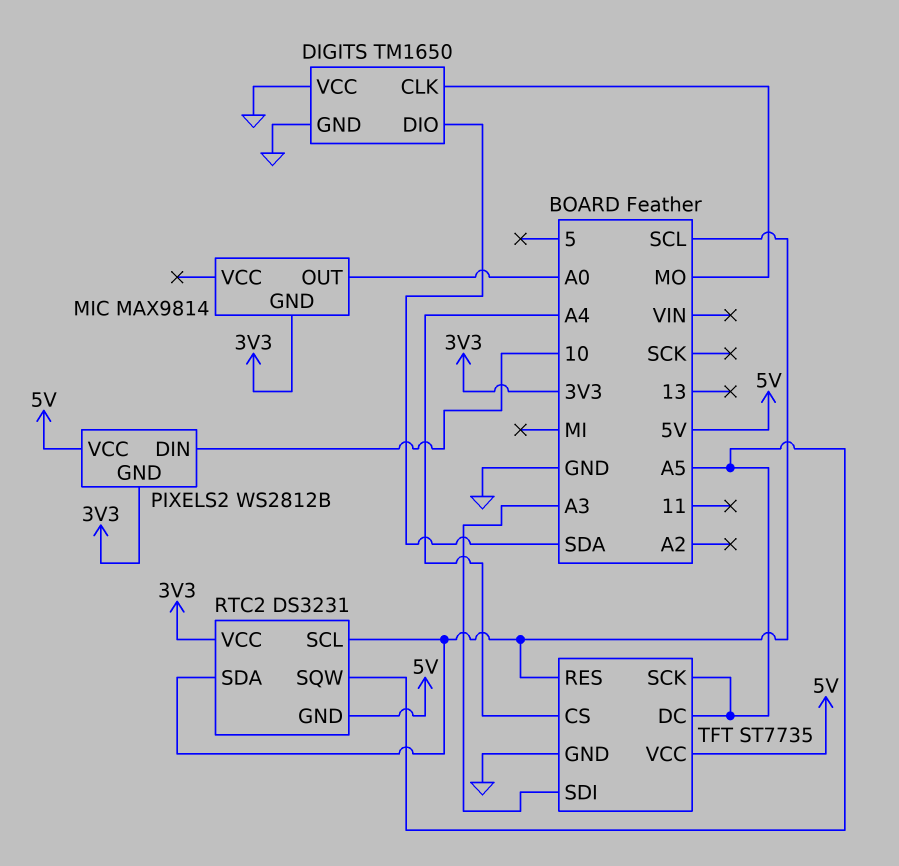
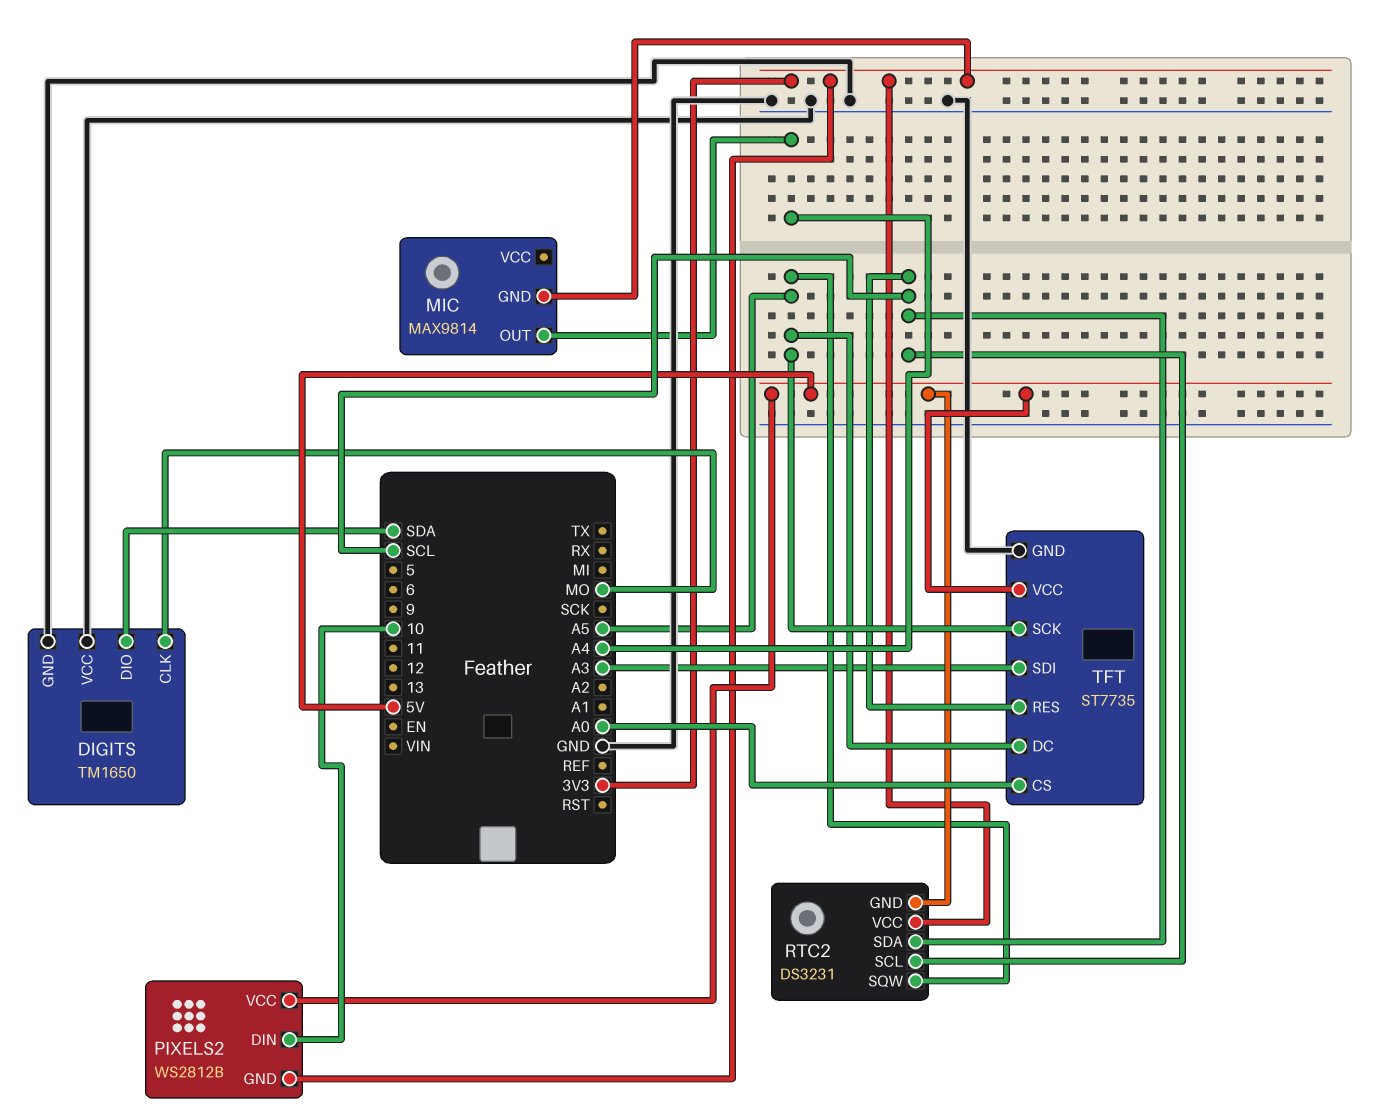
MIC pin OUT: A0 -> A4
TFT pin CS: A4 -> A0

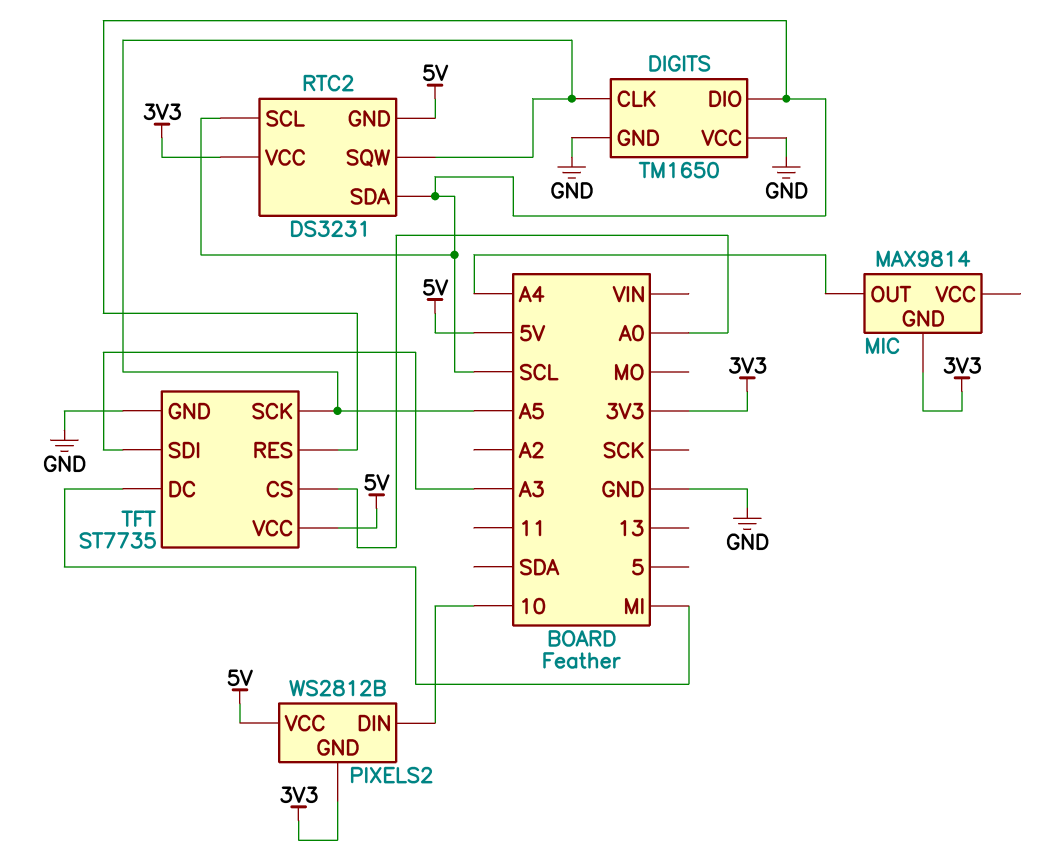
DIGITS pin CLK: MO -> A5
DIGITS pin DIO: SDA -> SCL
TFT pin DC: A5 -> MI

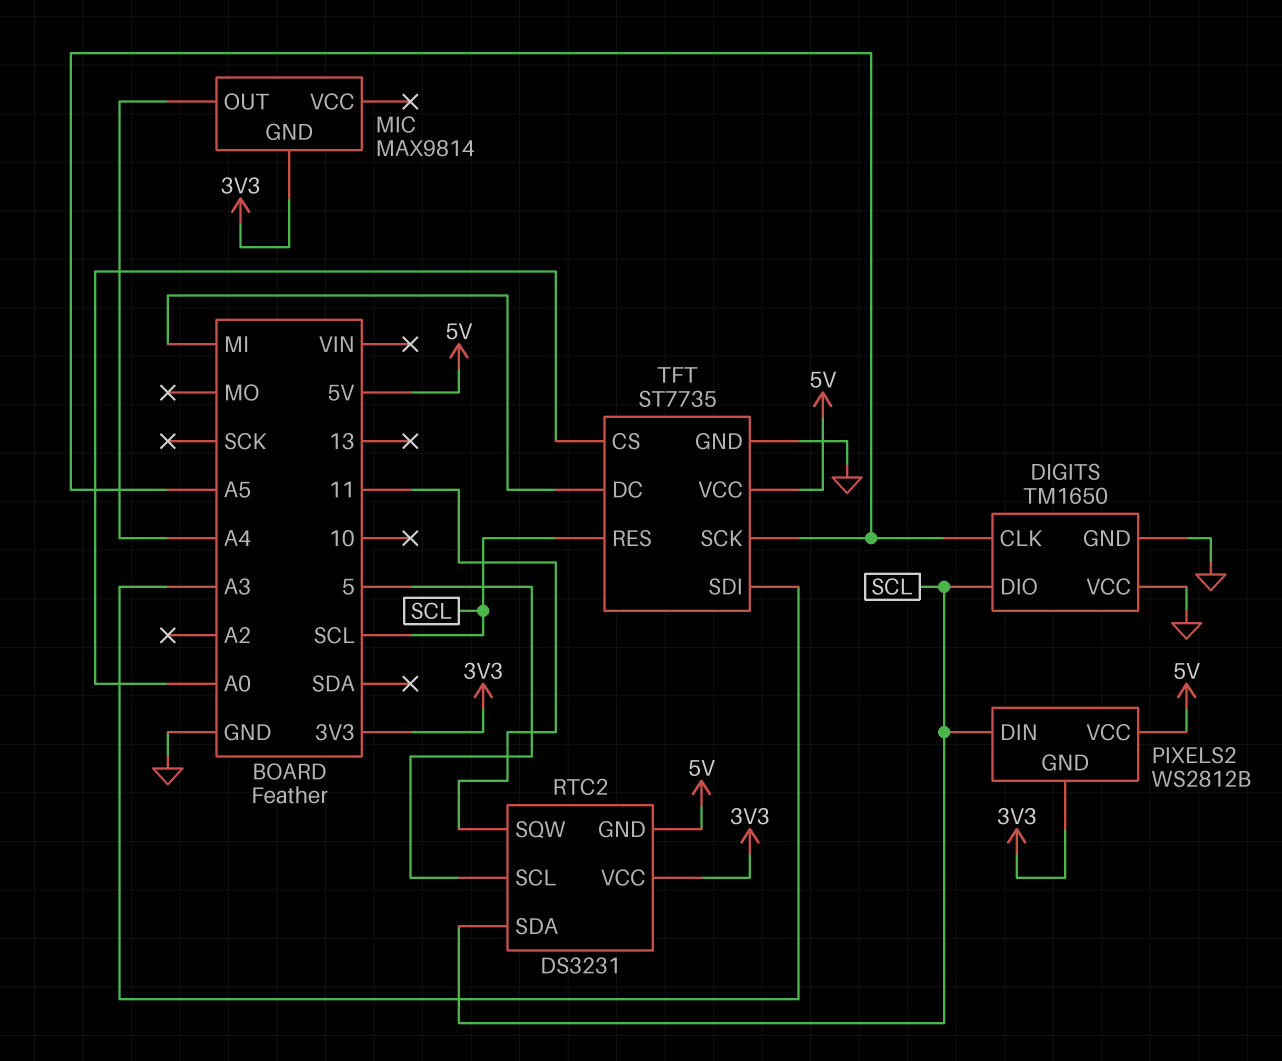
PIXELS2 pin DIN: 10 -> SCL
RTC2 pin SCL: SCL -> 5
RTC2 pin SQW: A5 -> 11

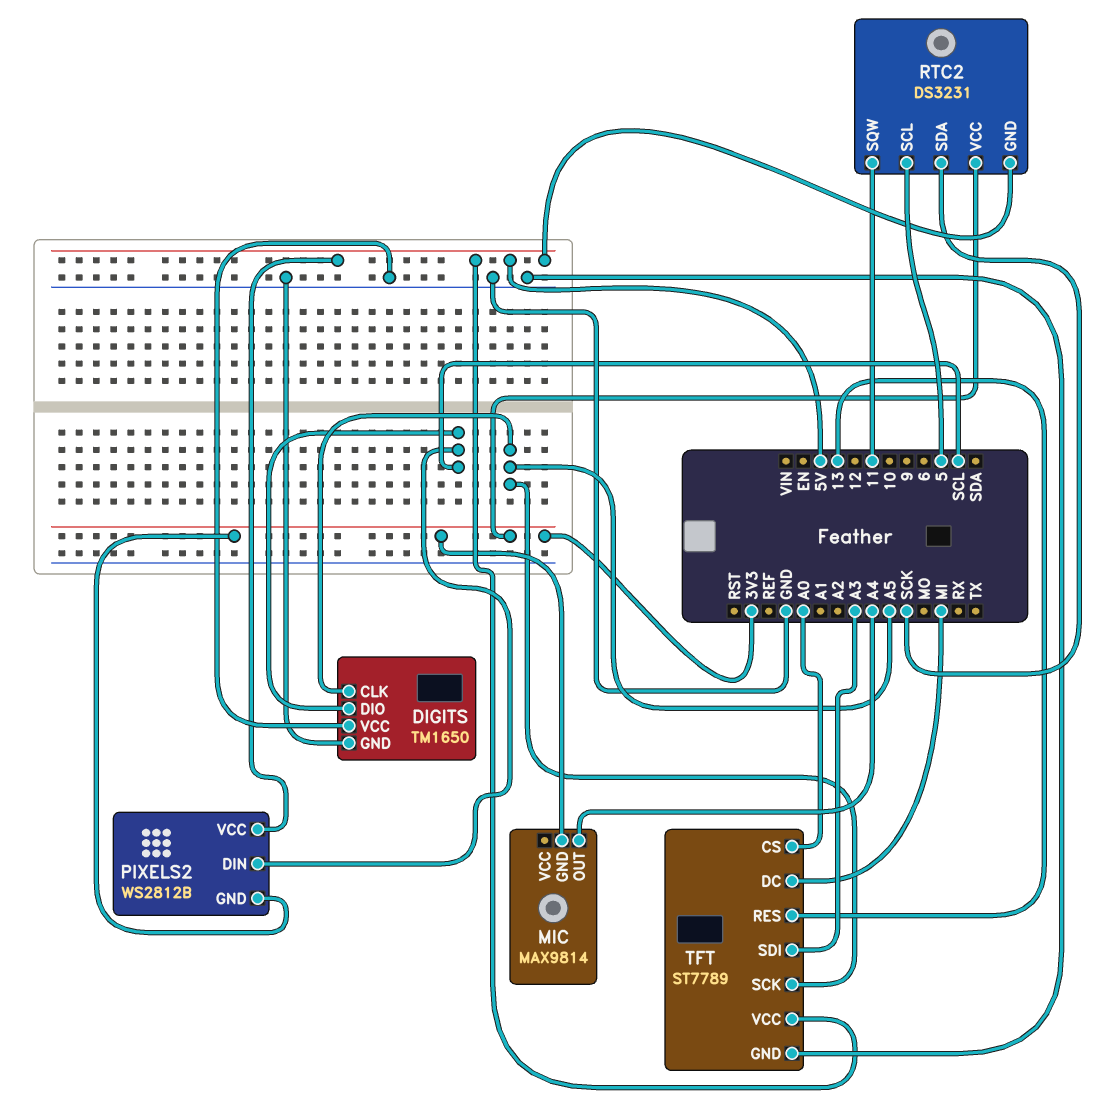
RTC2 pin SDA: SCL -> SCK
TFT: ST7735 -> ST7789
TFT pin RES: SCL -> 13

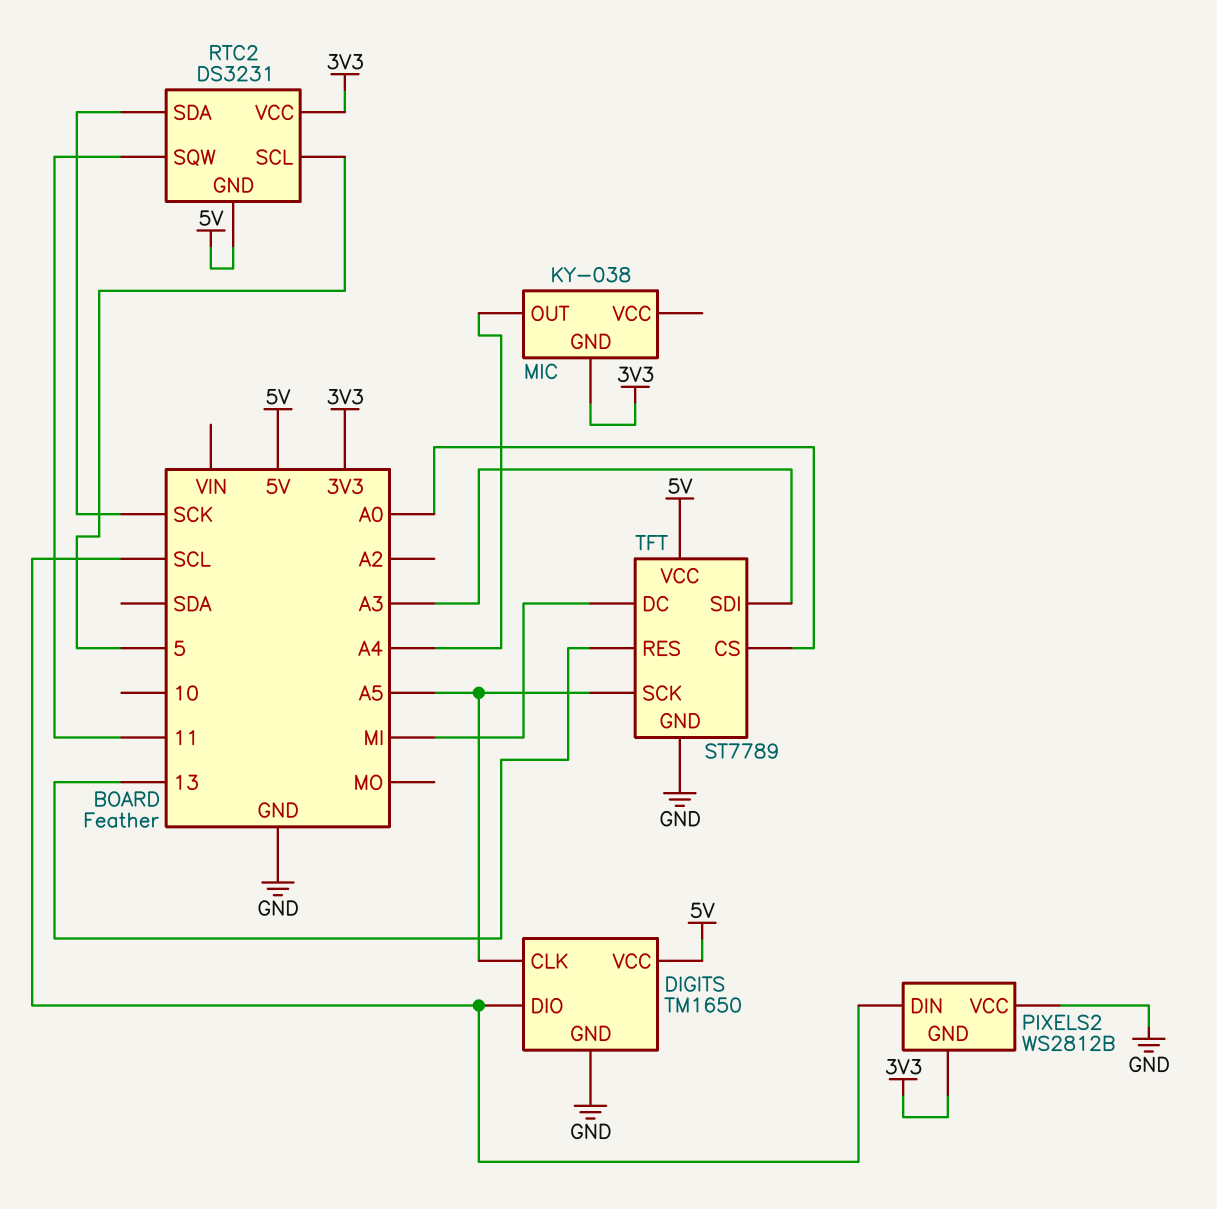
DIGITS pin VCC: GND -> 5V
MIC: MAX9814 -> KY-038
PIXELS2 pin VCC: 5V -> GND

